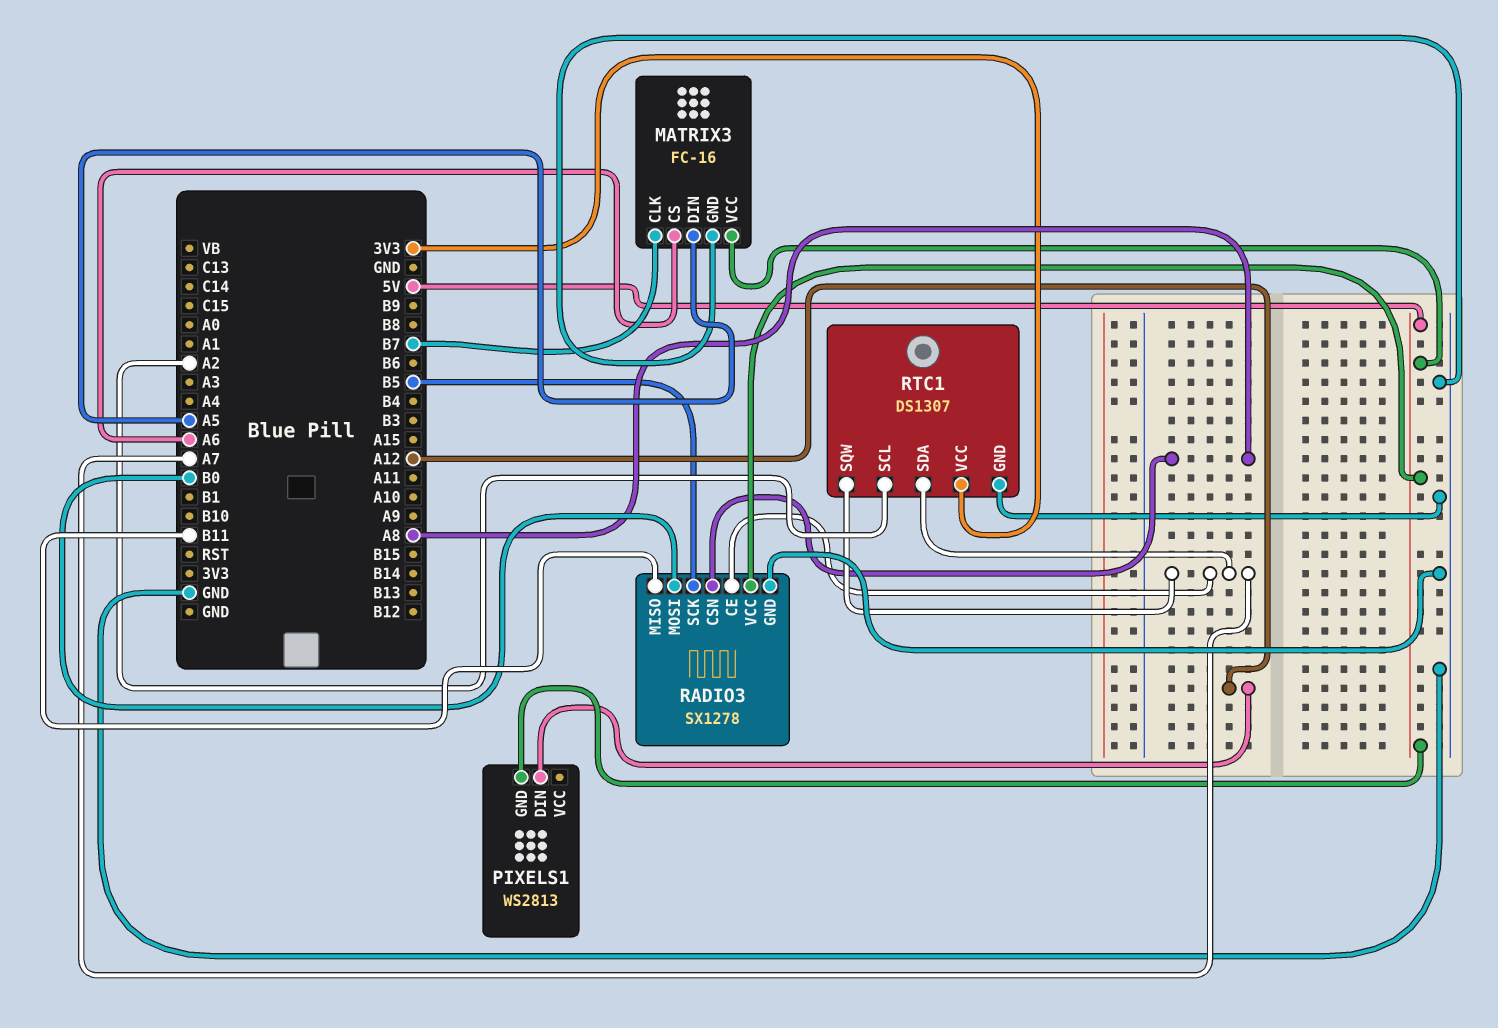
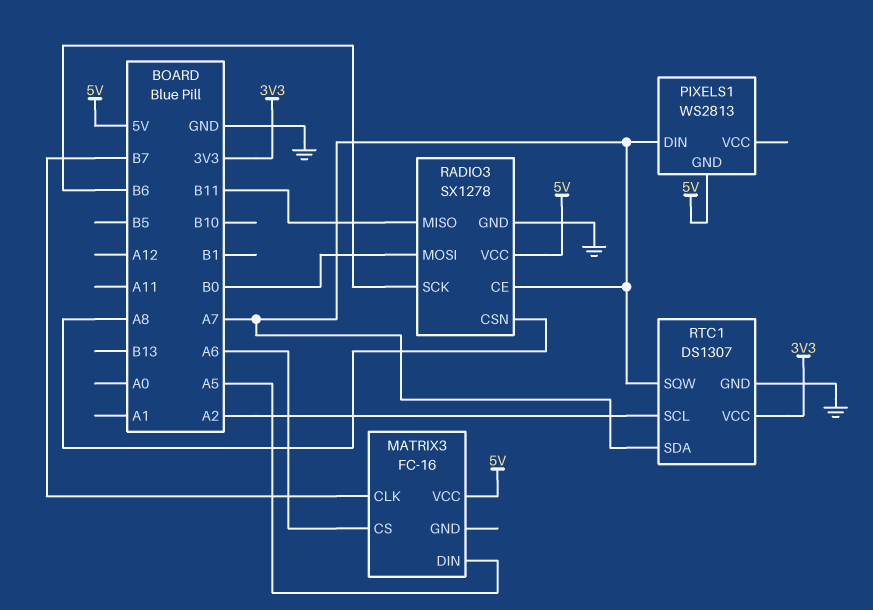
MATRIX3 pin GND: GND -> none
PIXELS1 pin DIN: A12 -> A7
RADIO3 pin SCK: B5 -> B6

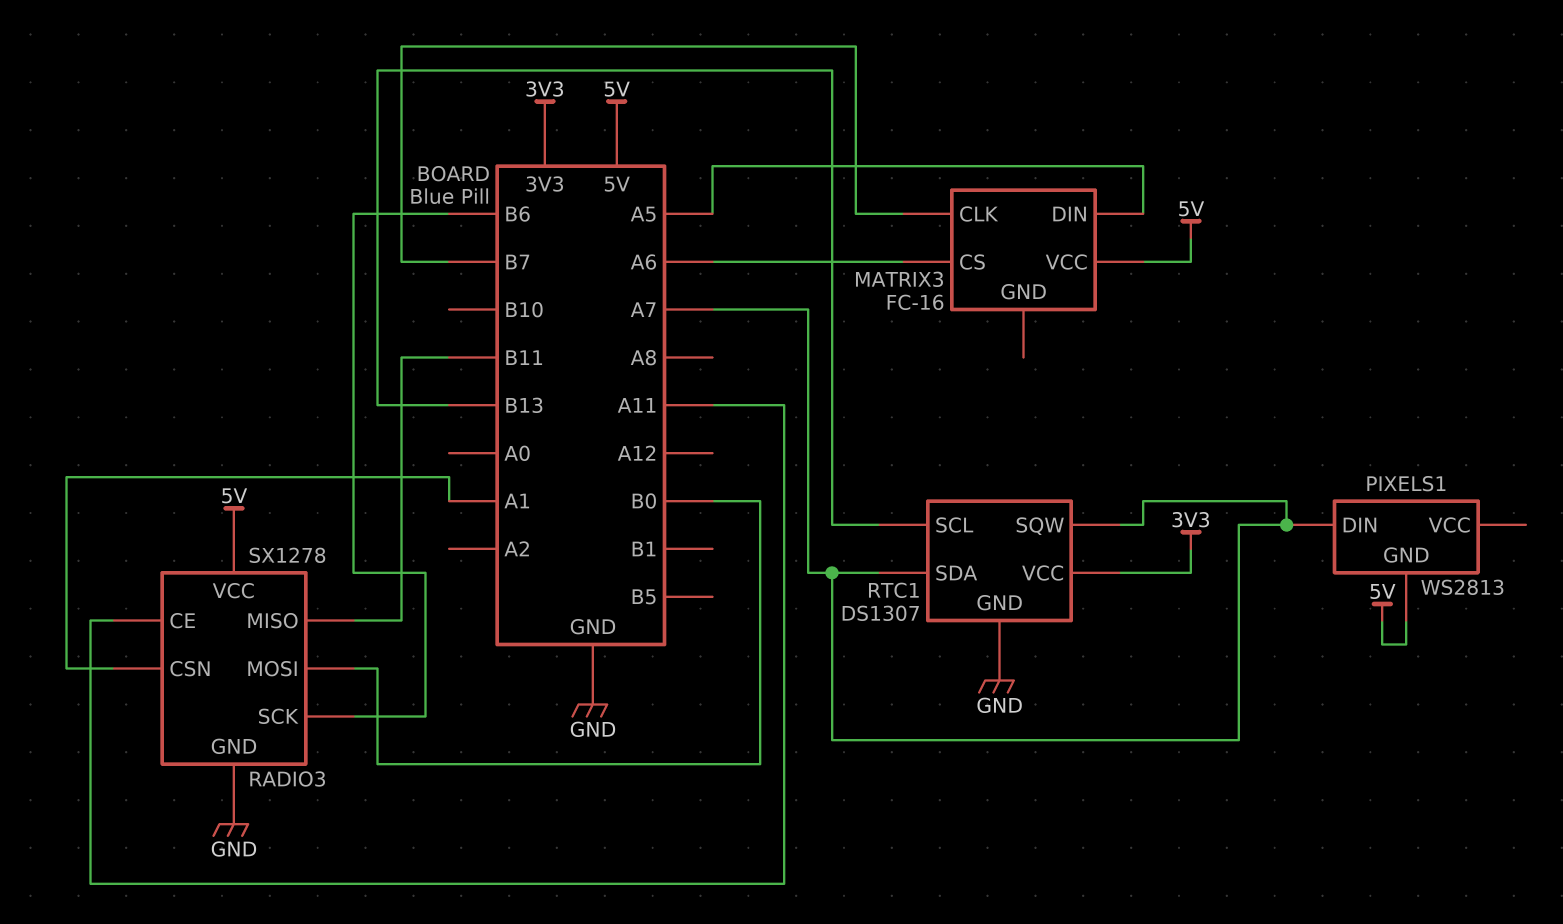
RADIO3 pin CE: A7 -> A11
RADIO3 pin CSN: A8 -> A1
RTC1 pin SCL: A2 -> B13

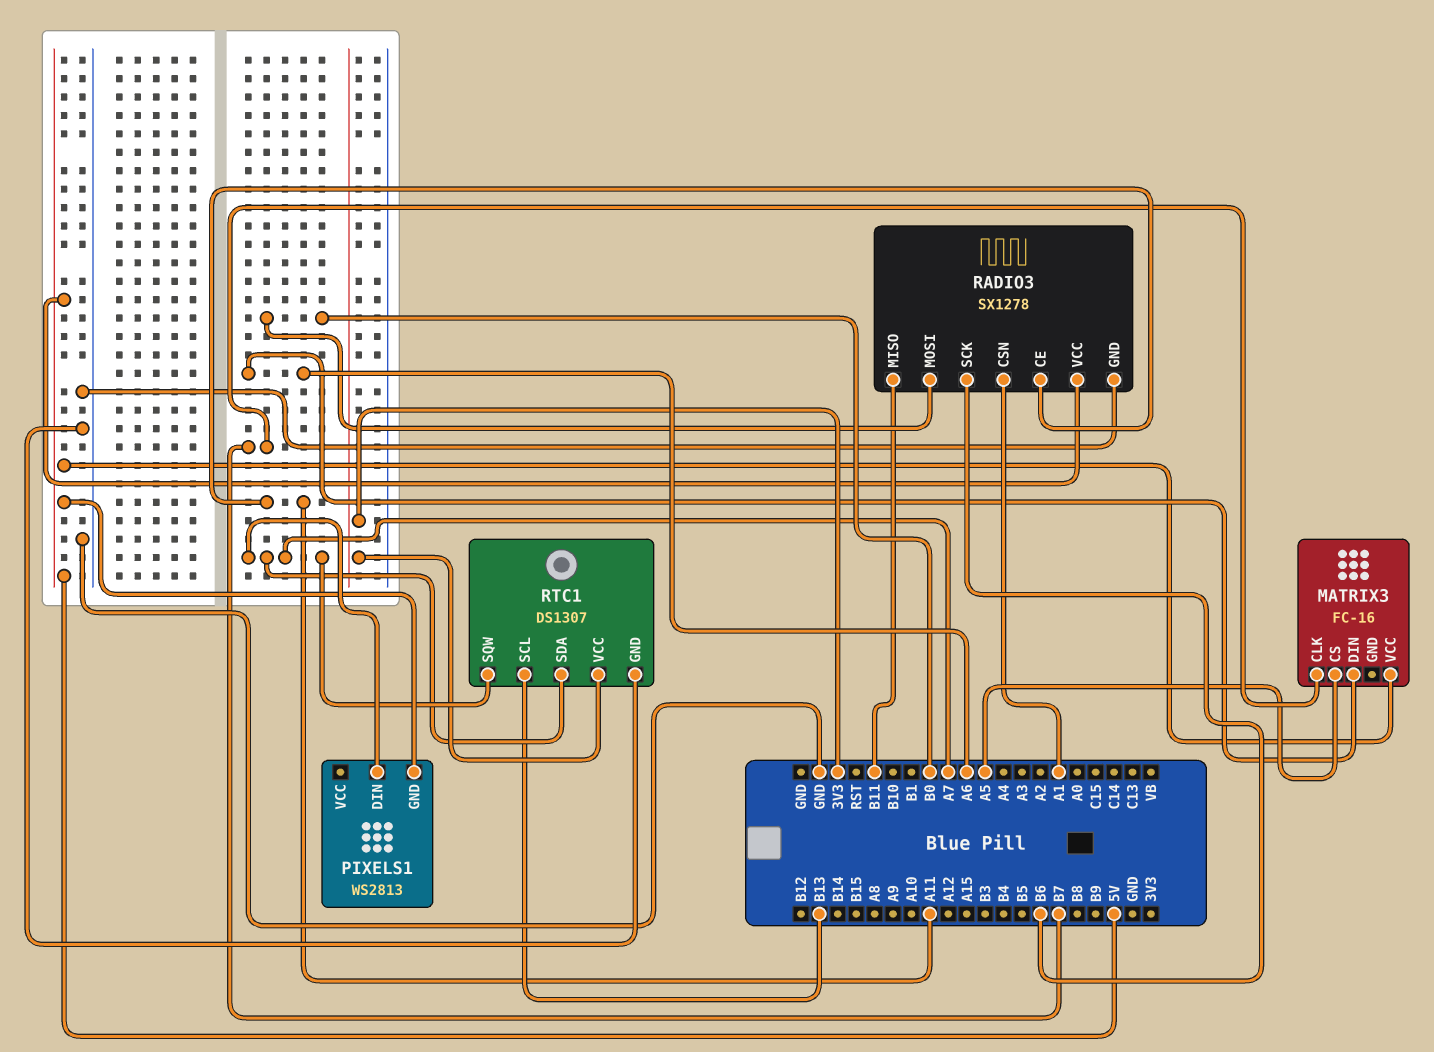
MATRIX3 pin CS: A6 -> A5
MATRIX3 pin DIN: A5 -> A6

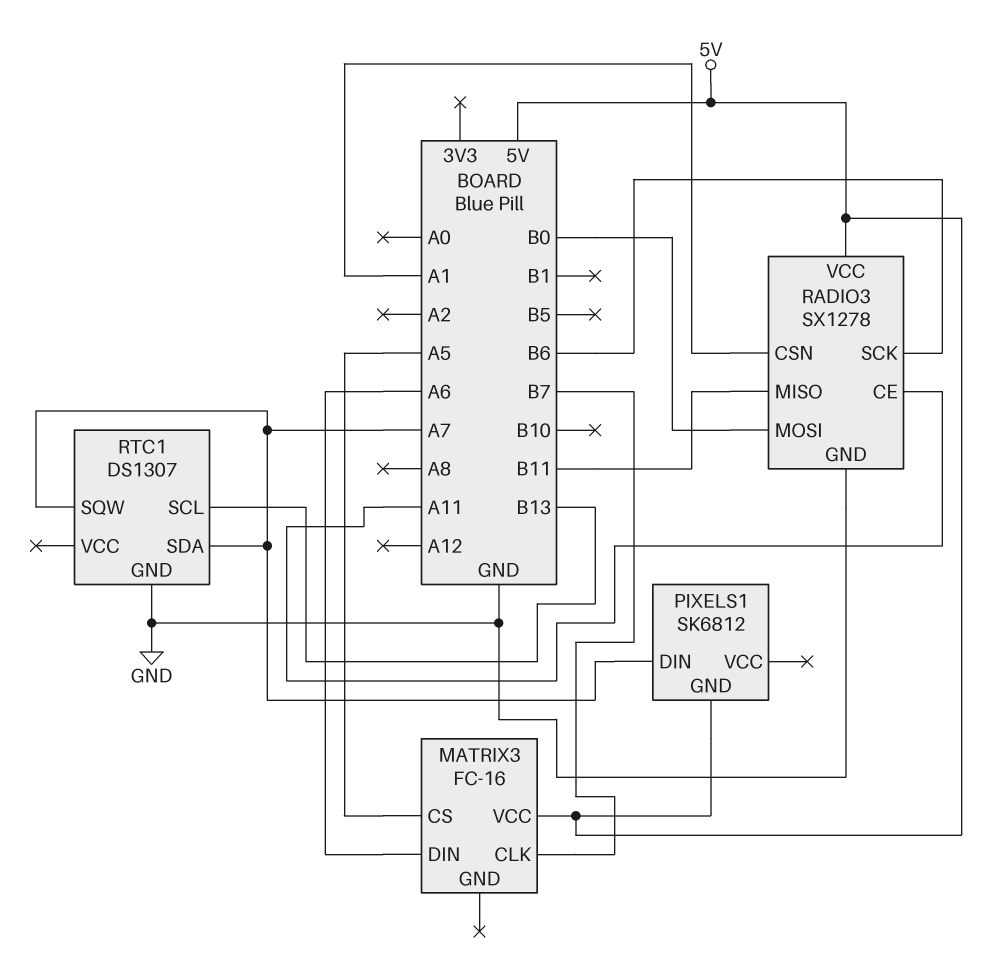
PIXELS1: WS2813 -> SK6812
RTC1 pin VCC: 3V3 -> none

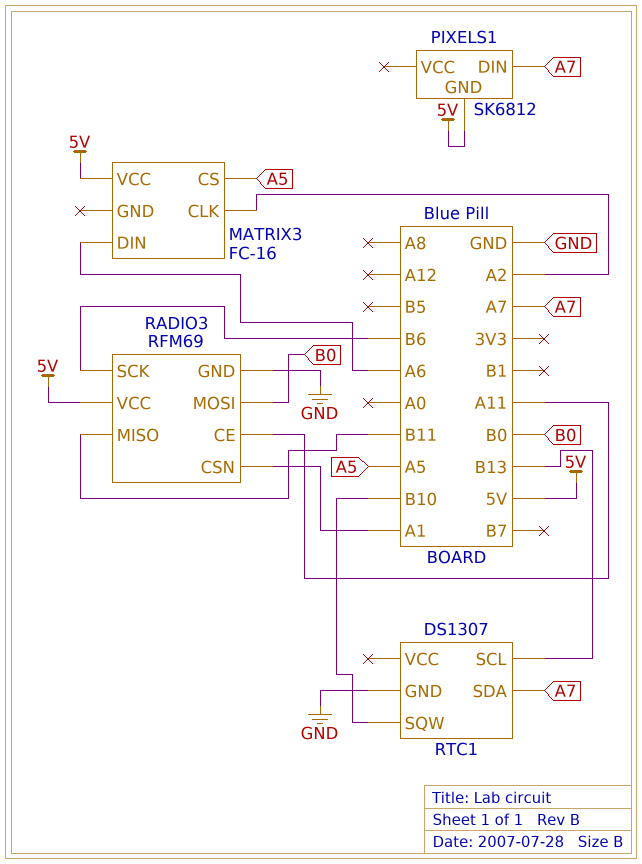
MATRIX3 pin CLK: B7 -> A2
RADIO3: SX1278 -> RFM69
RTC1 pin SQW: A7 -> B10

